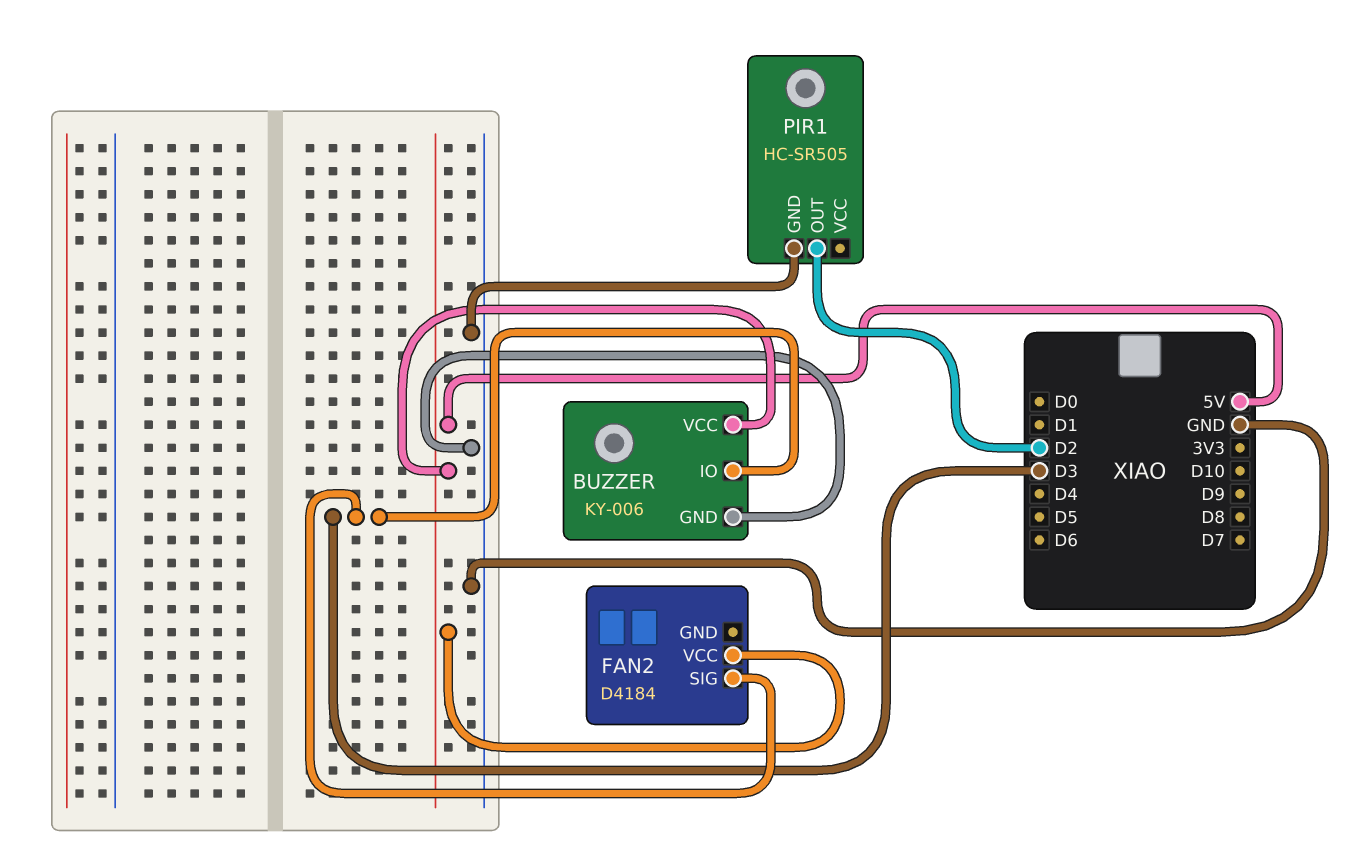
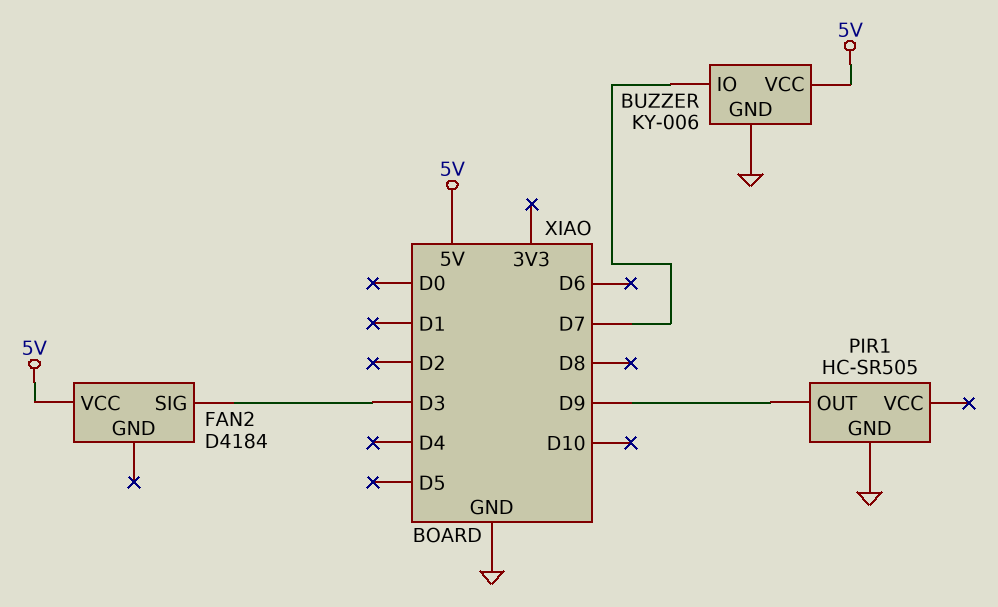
BUZZER pin IO: D3 -> D7
PIR1 pin OUT: D2 -> D9

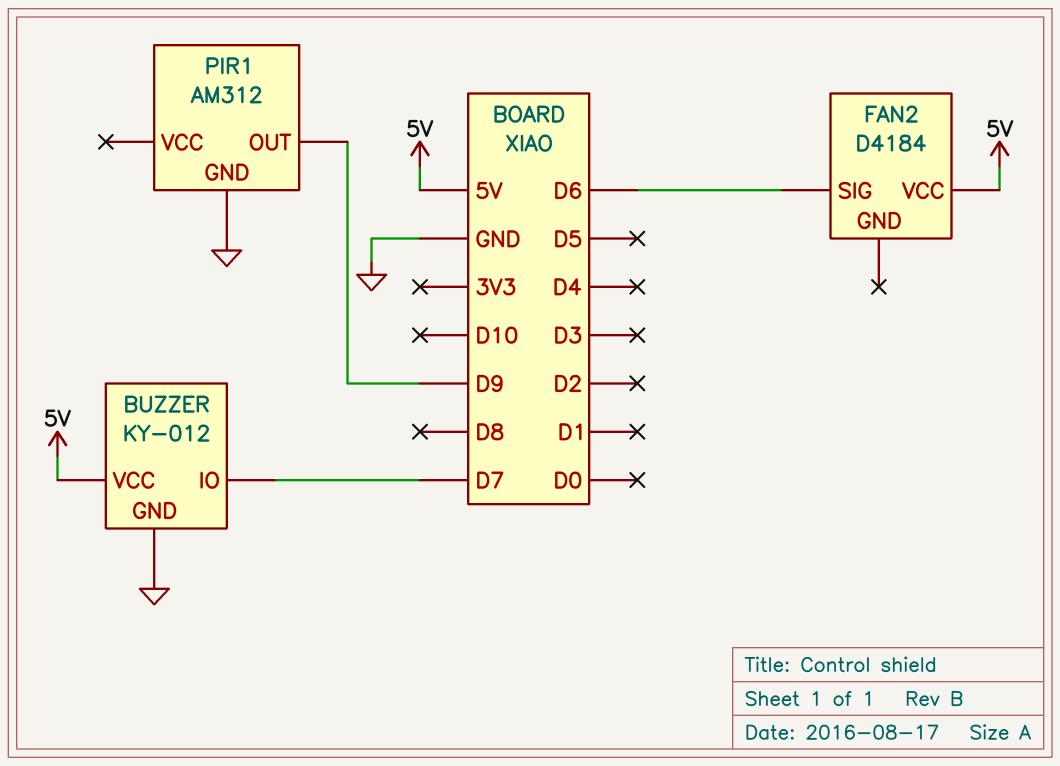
BUZZER: KY-006 -> KY-012
FAN2 pin SIG: D3 -> D6
PIR1: HC-SR505 -> AM312

